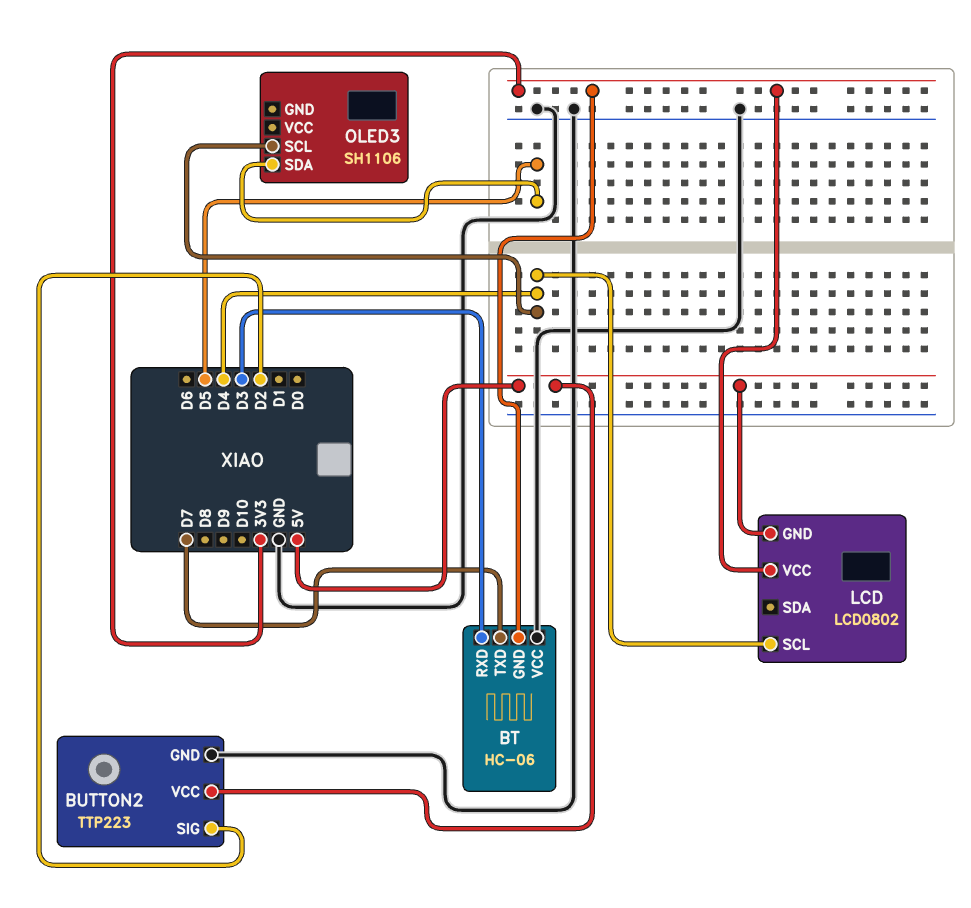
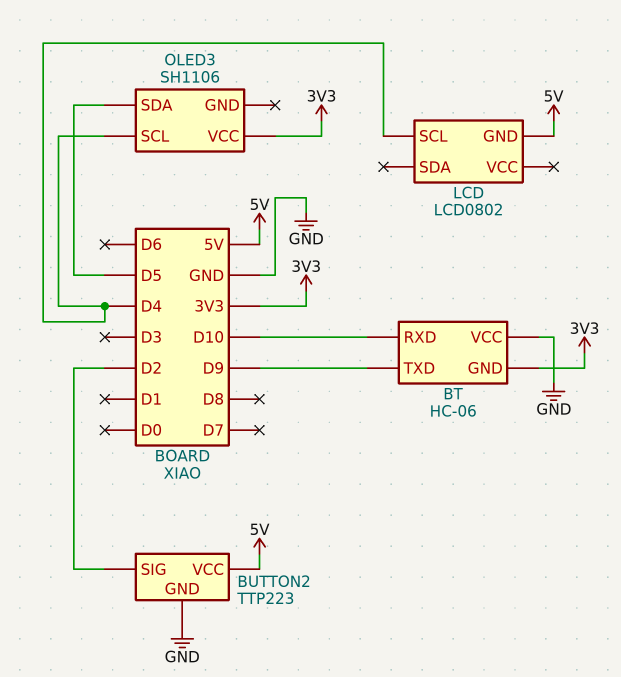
BT pin RXD: D3 -> D10
BT pin TXD: D7 -> D9
LCD pin VCC: 3V3 -> none
OLED3 pin VCC: none -> 3V3

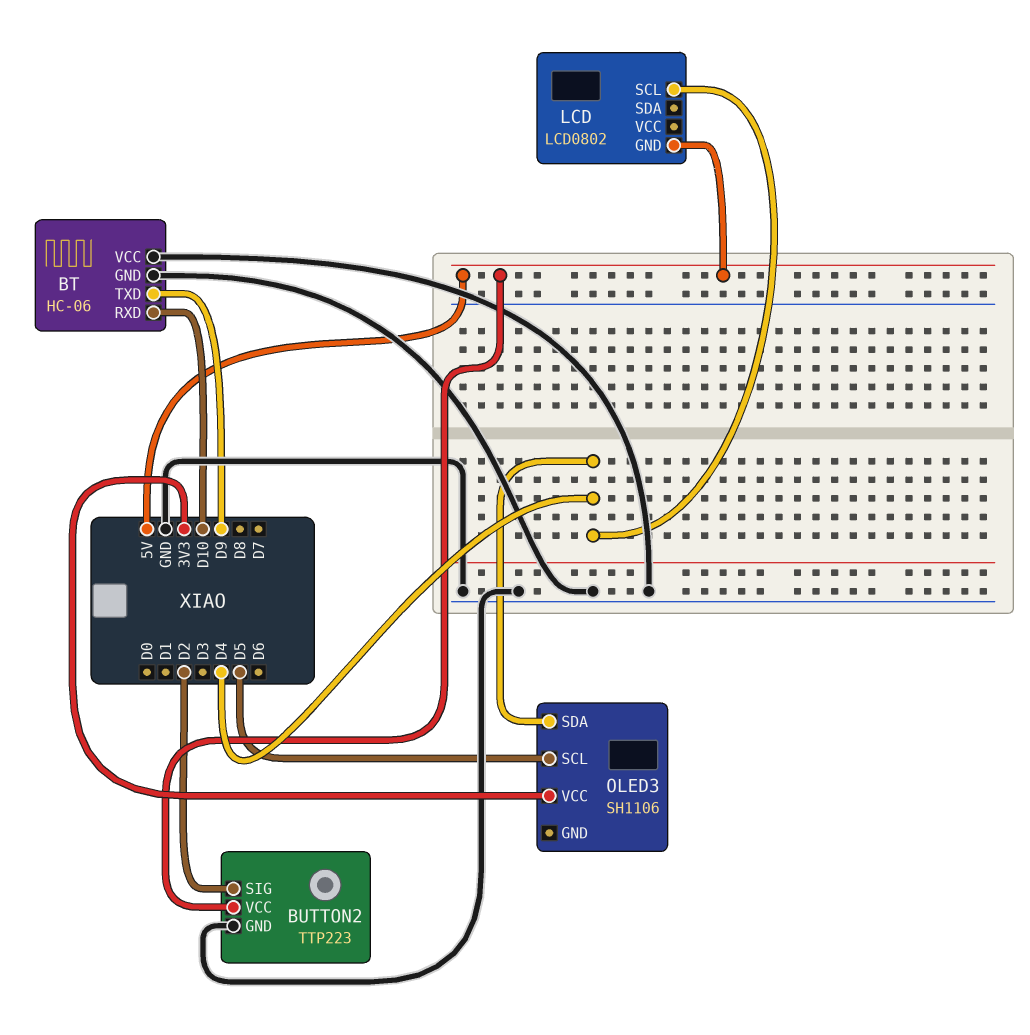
BT pin GND: 3V3 -> GND
OLED3 pin SCL: D4 -> D5
OLED3 pin SDA: D5 -> D4

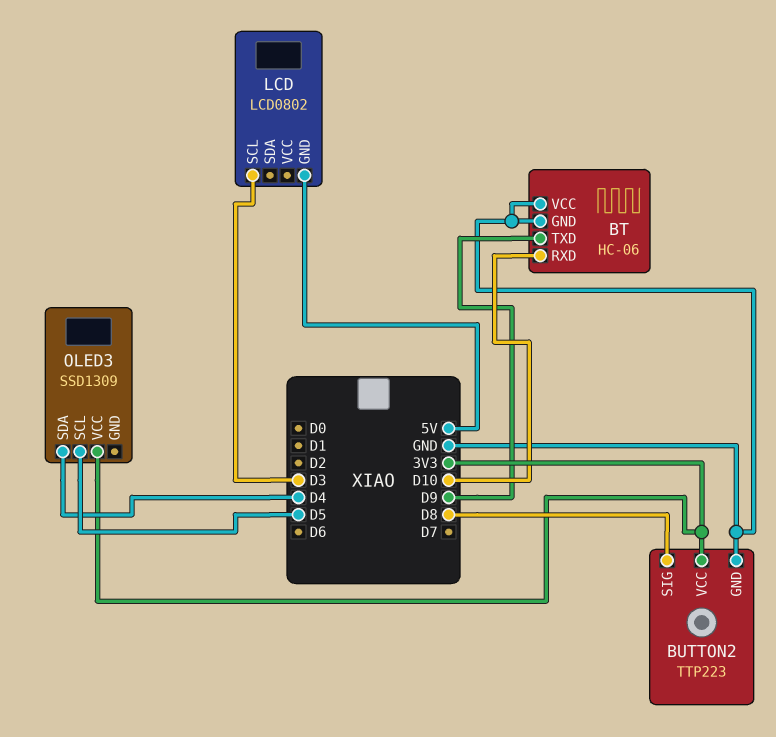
BUTTON2 pin SIG: D2 -> D8
BUTTON2 pin VCC: 5V -> 3V3
LCD pin SCL: D4 -> D3
OLED3: SH1106 -> SSD1309

